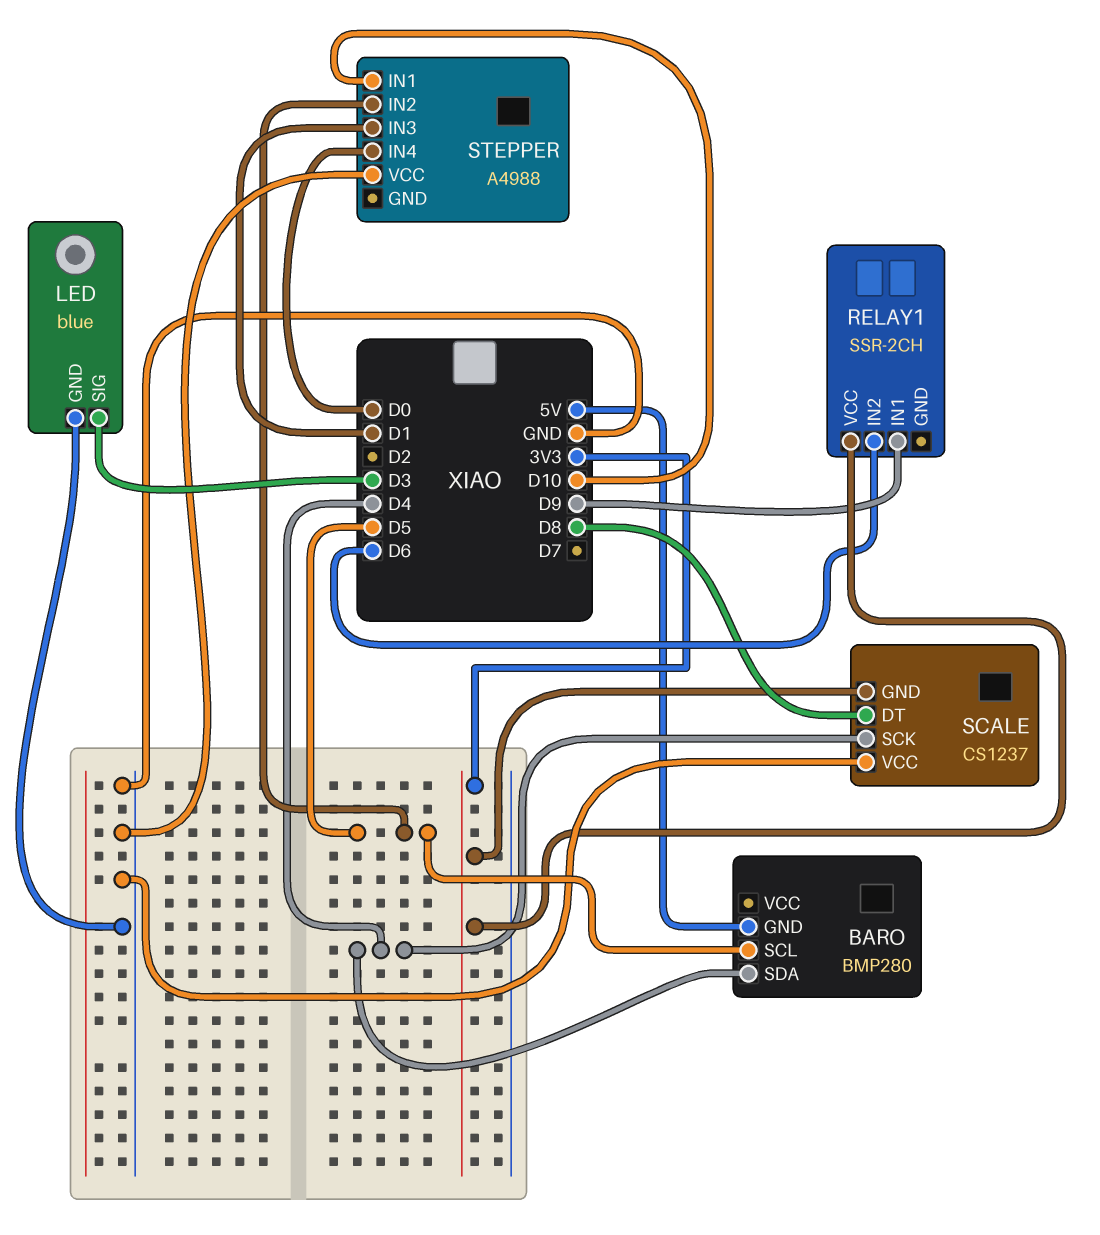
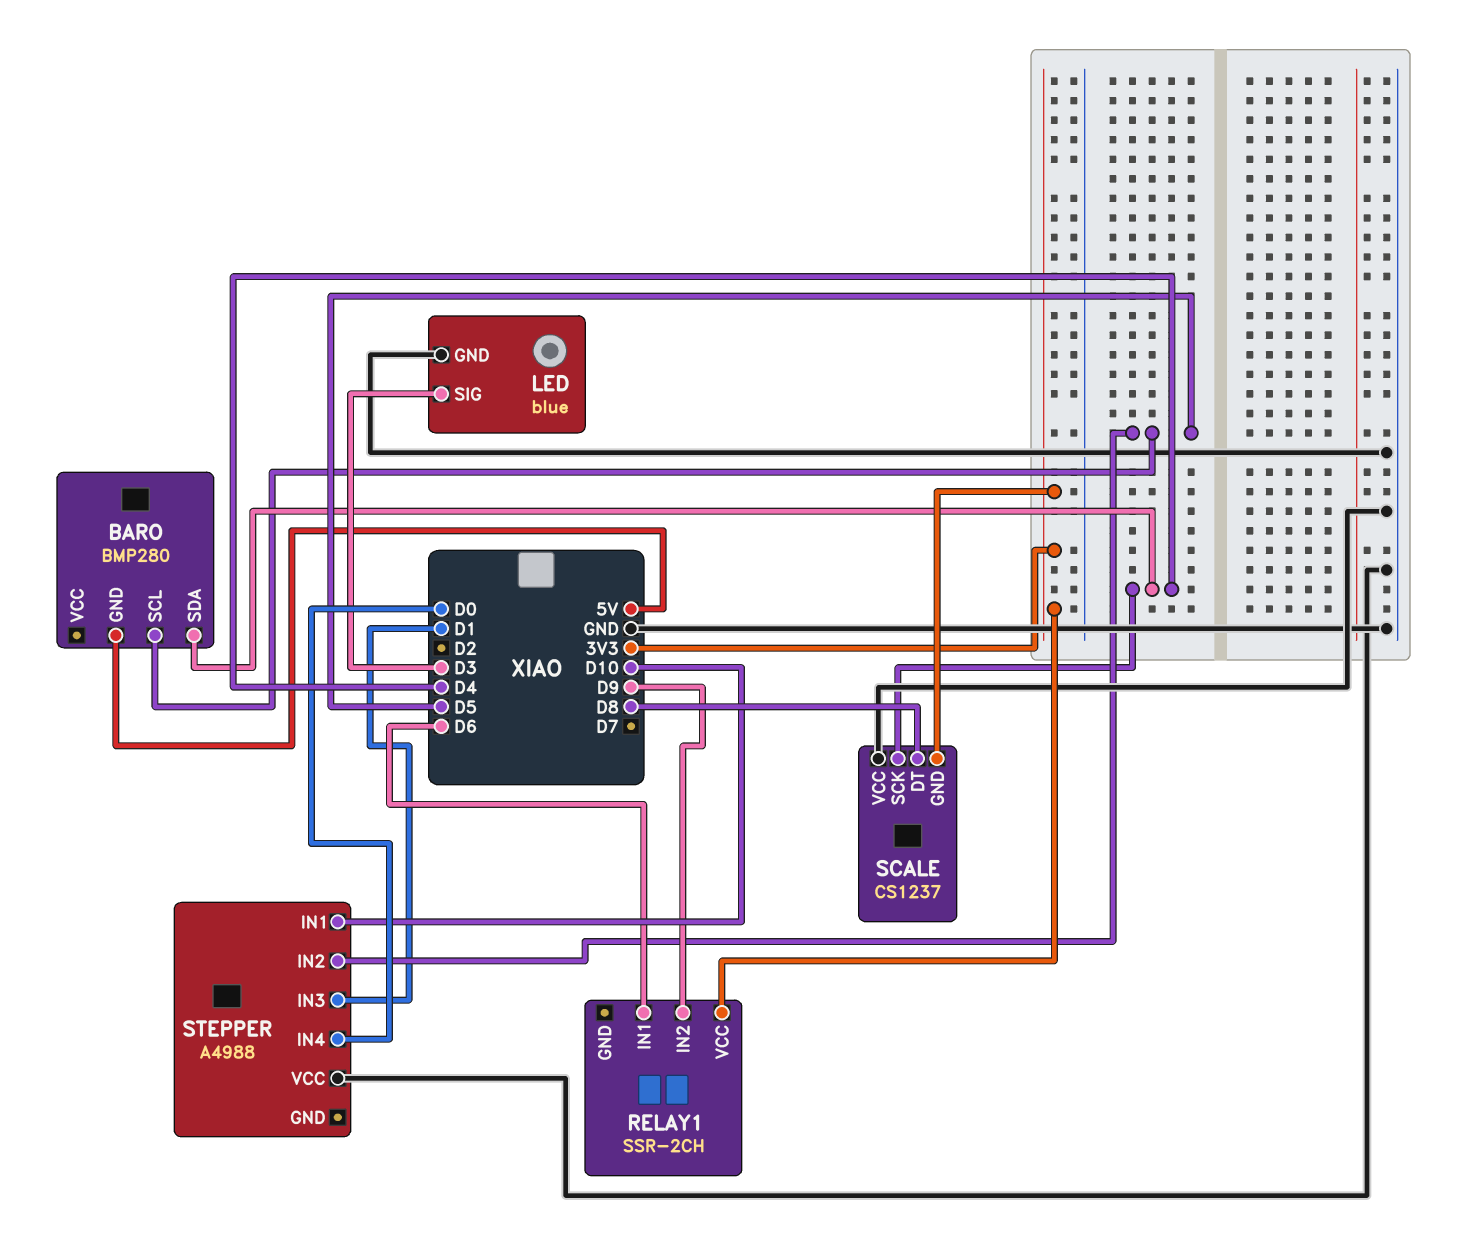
RELAY1 pin IN1: D9 -> D6
RELAY1 pin IN2: D6 -> D9

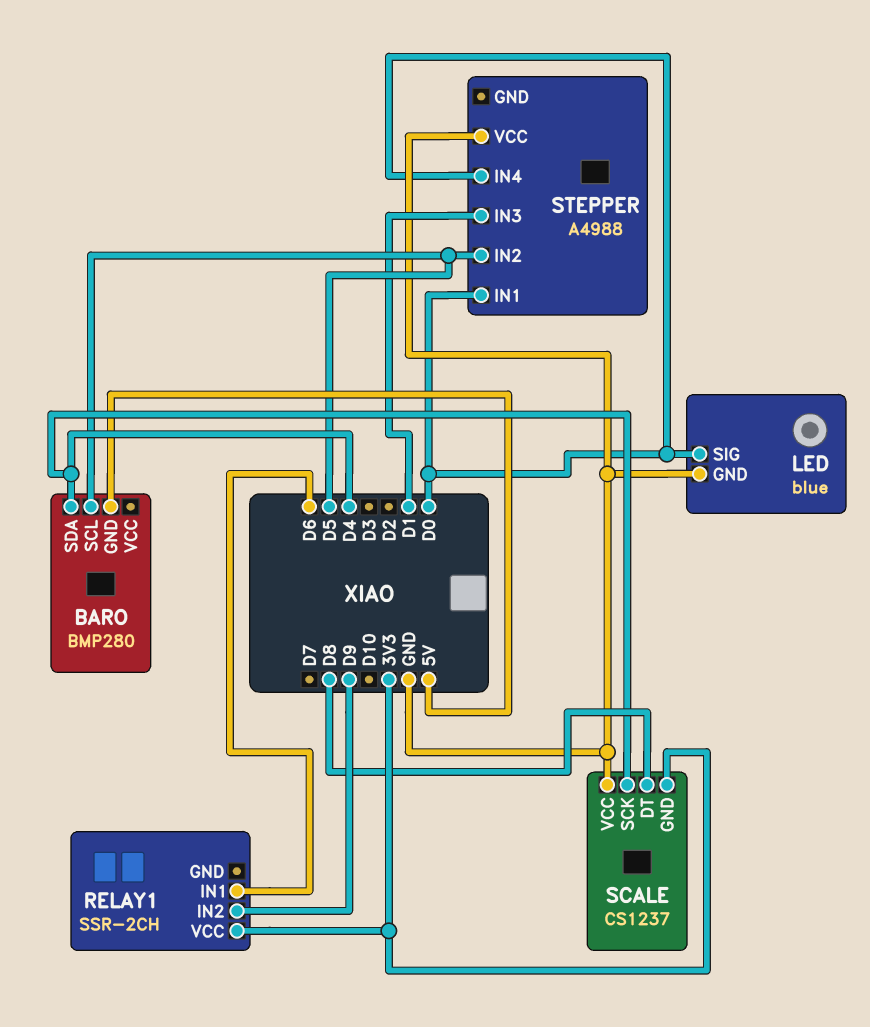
LED pin SIG: D3 -> D0
STEPPER pin IN1: D10 -> D0

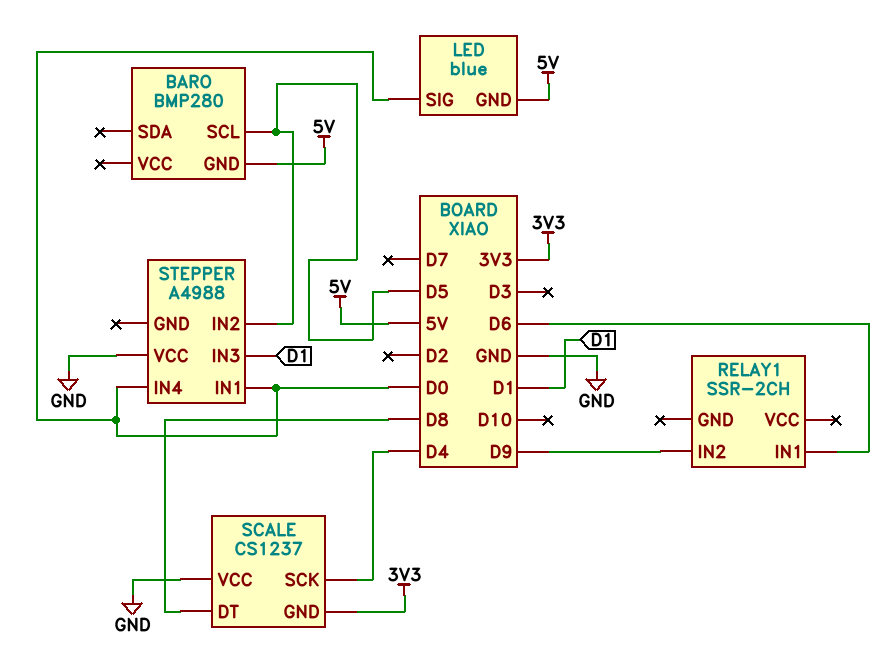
BARO pin SDA: D4 -> none
LED pin GND: GND -> 5V
RELAY1 pin VCC: 3V3 -> none

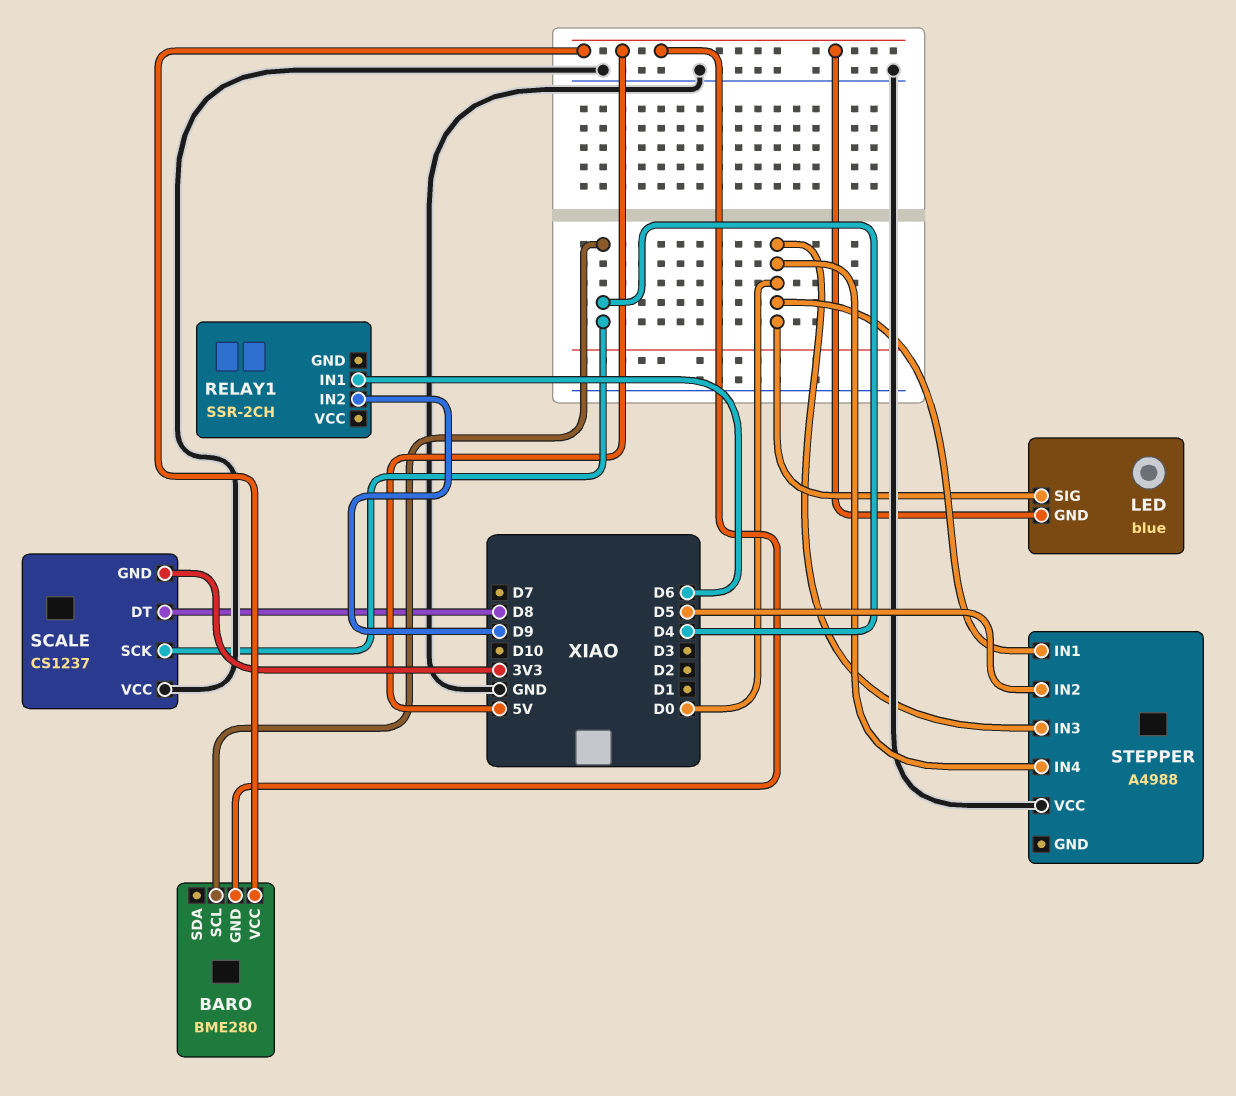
BARO: BMP280 -> BME280
BARO pin SCL: D5 -> D4
BARO pin VCC: none -> 5V
STEPPER pin IN3: D1 -> D0

